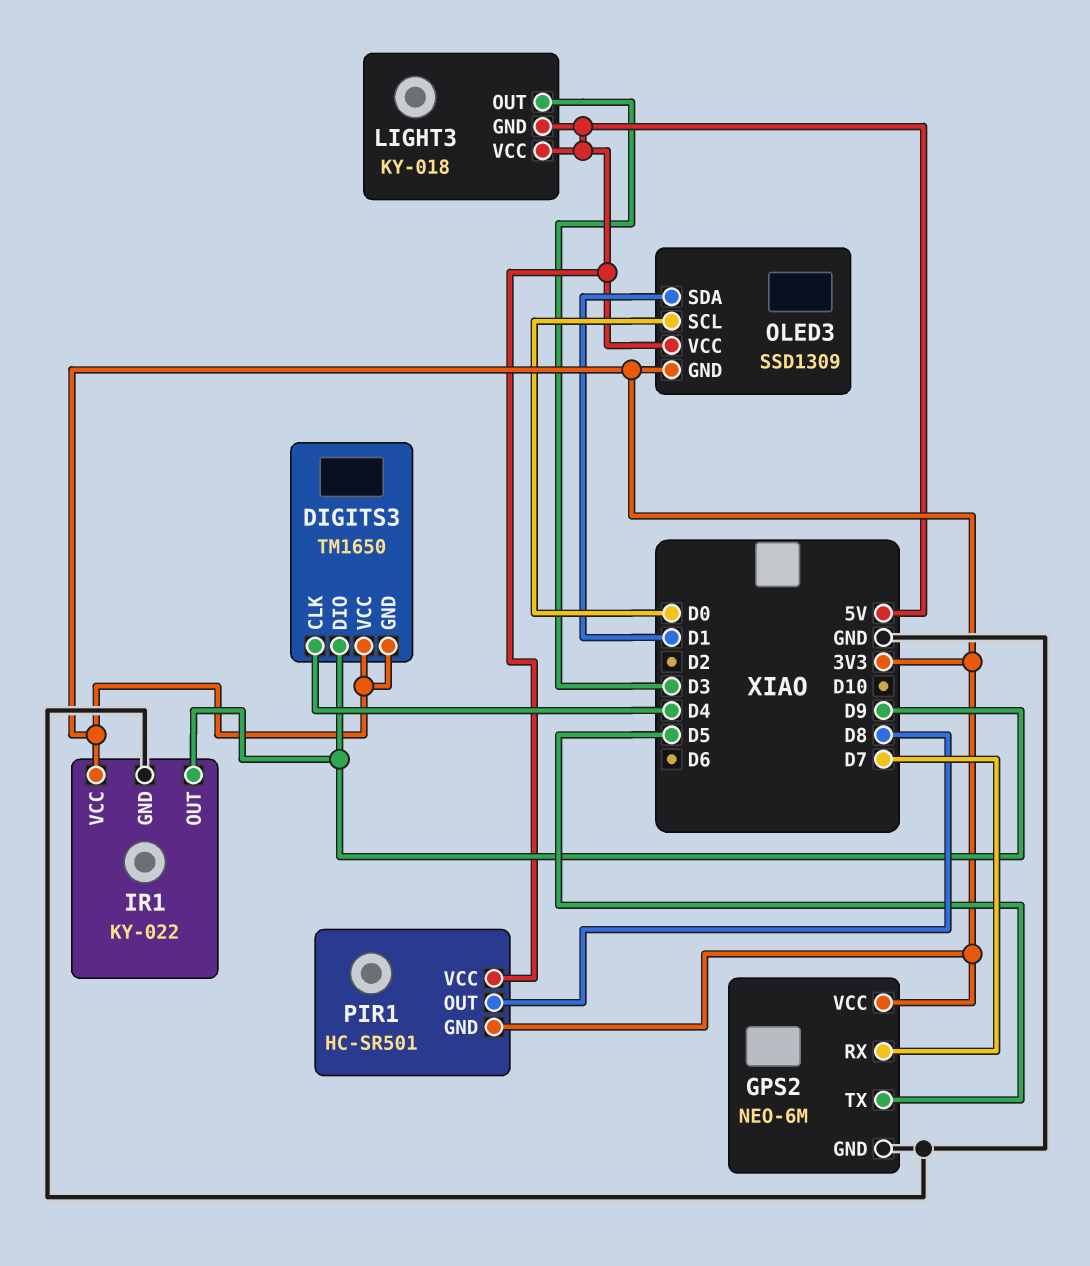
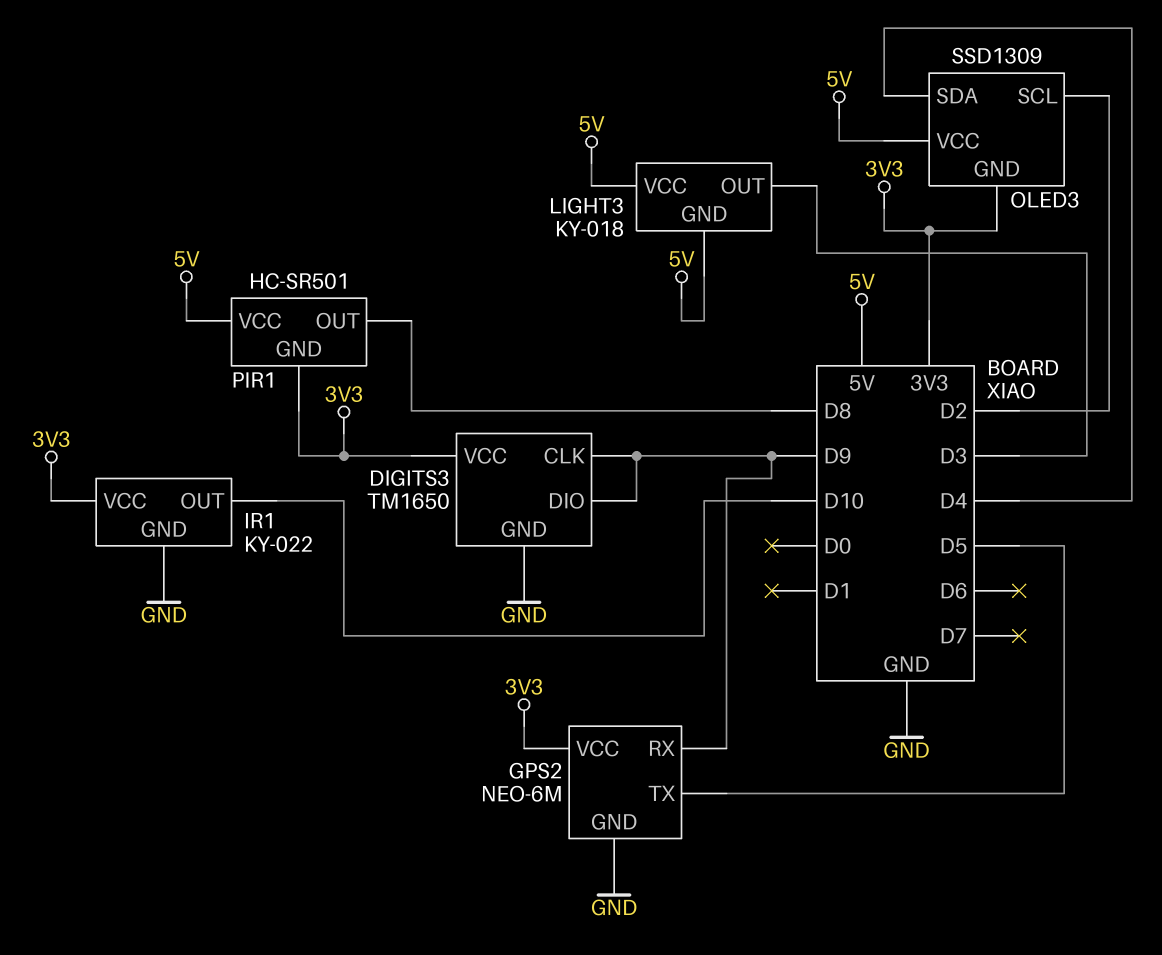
DIGITS3 pin CLK: D4 -> D9
DIGITS3 pin GND: 3V3 -> GND
GPS2 pin RX: D7 -> D9
IR1 pin OUT: D9 -> D10
OLED3 pin SCL: D0 -> D2
OLED3 pin SDA: D1 -> D4

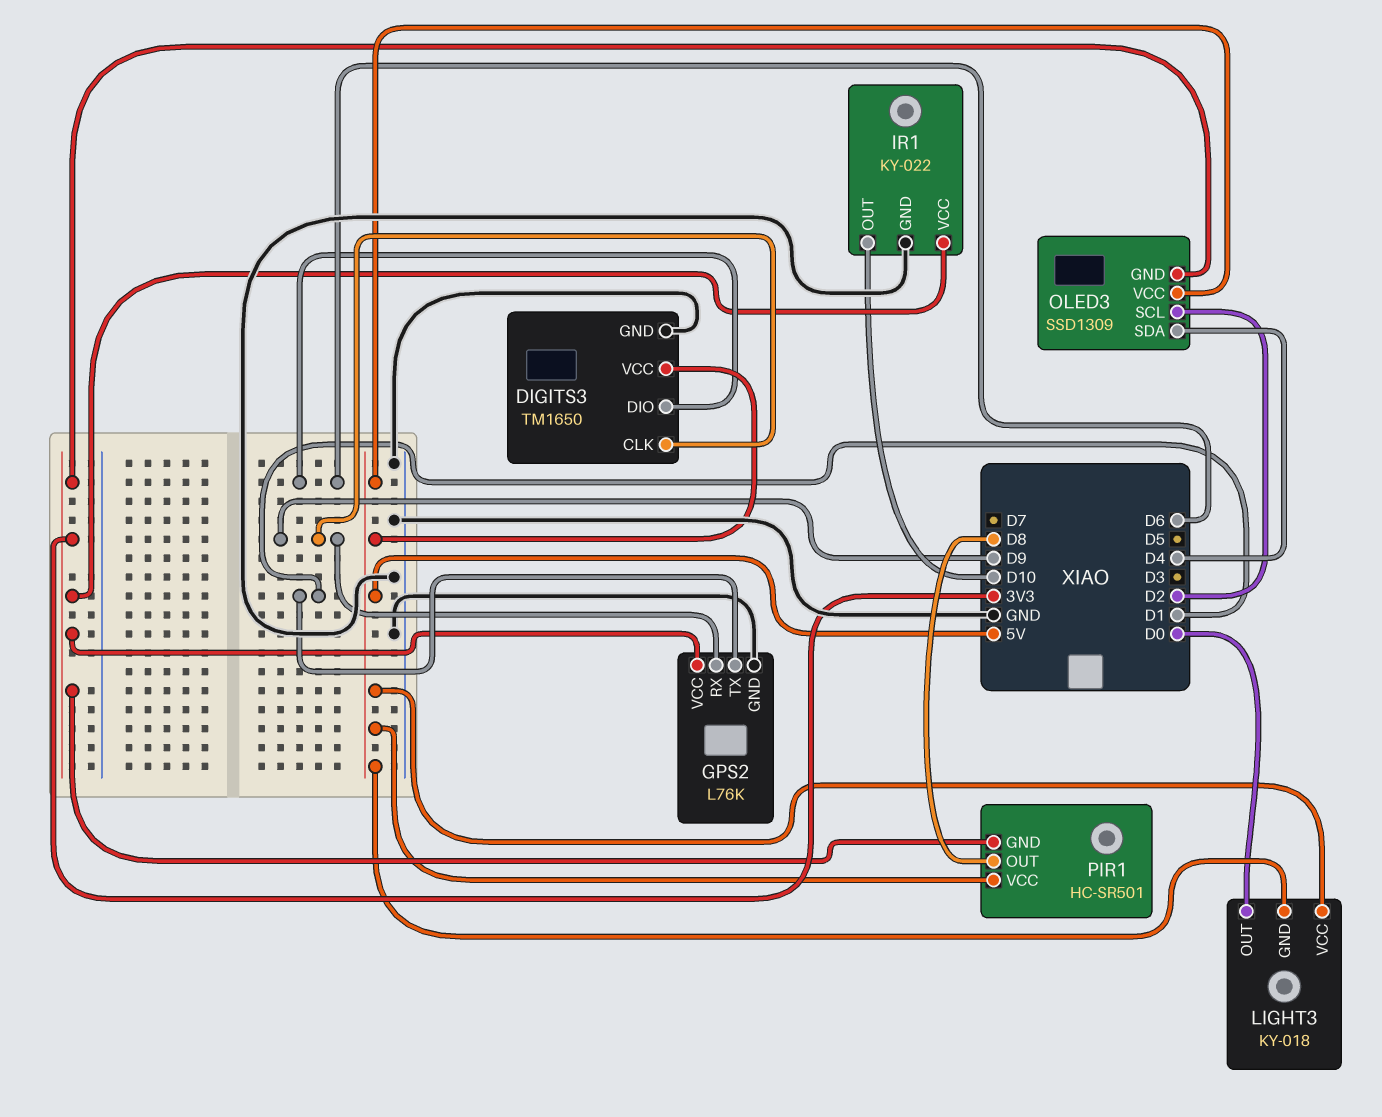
DIGITS3 pin DIO: D9 -> D6
DIGITS3 pin VCC: 3V3 -> 5V
GPS2: NEO-6M -> L76K
GPS2 pin TX: D5 -> D1
LIGHT3 pin OUT: D3 -> D0

